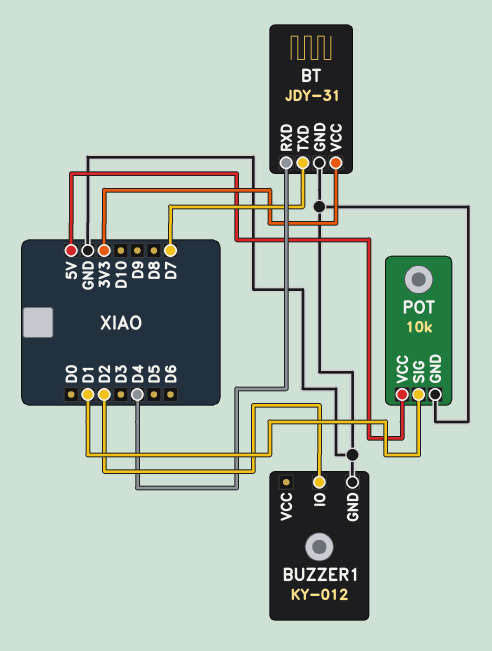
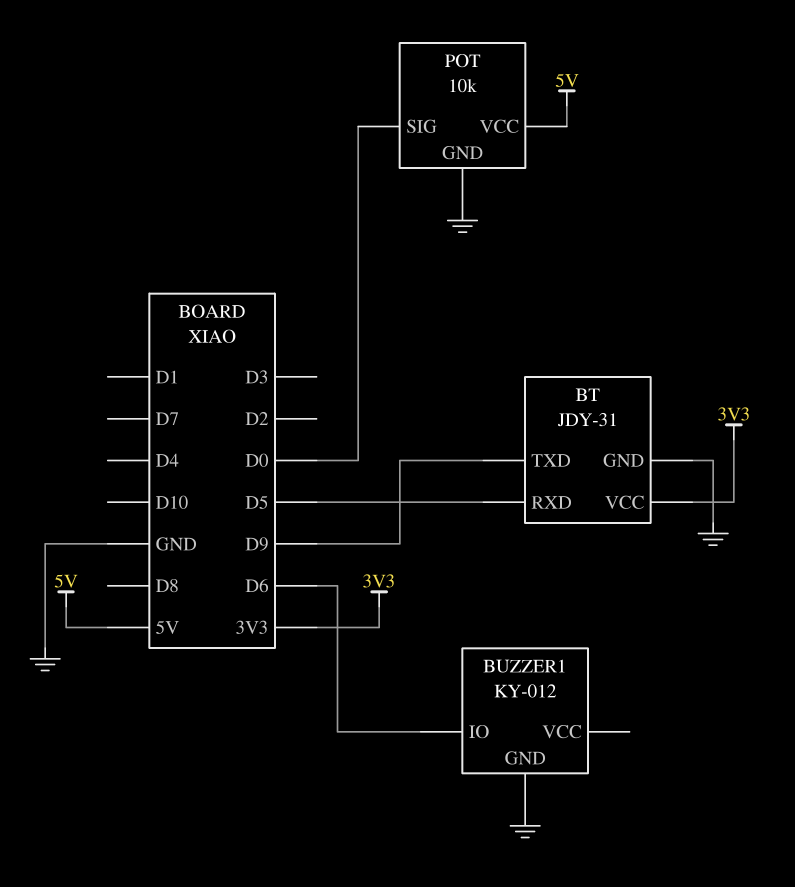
BT pin RXD: D4 -> D5
BT pin TXD: D7 -> D9
BUZZER1 pin IO: D2 -> D6
POT pin SIG: D1 -> D0

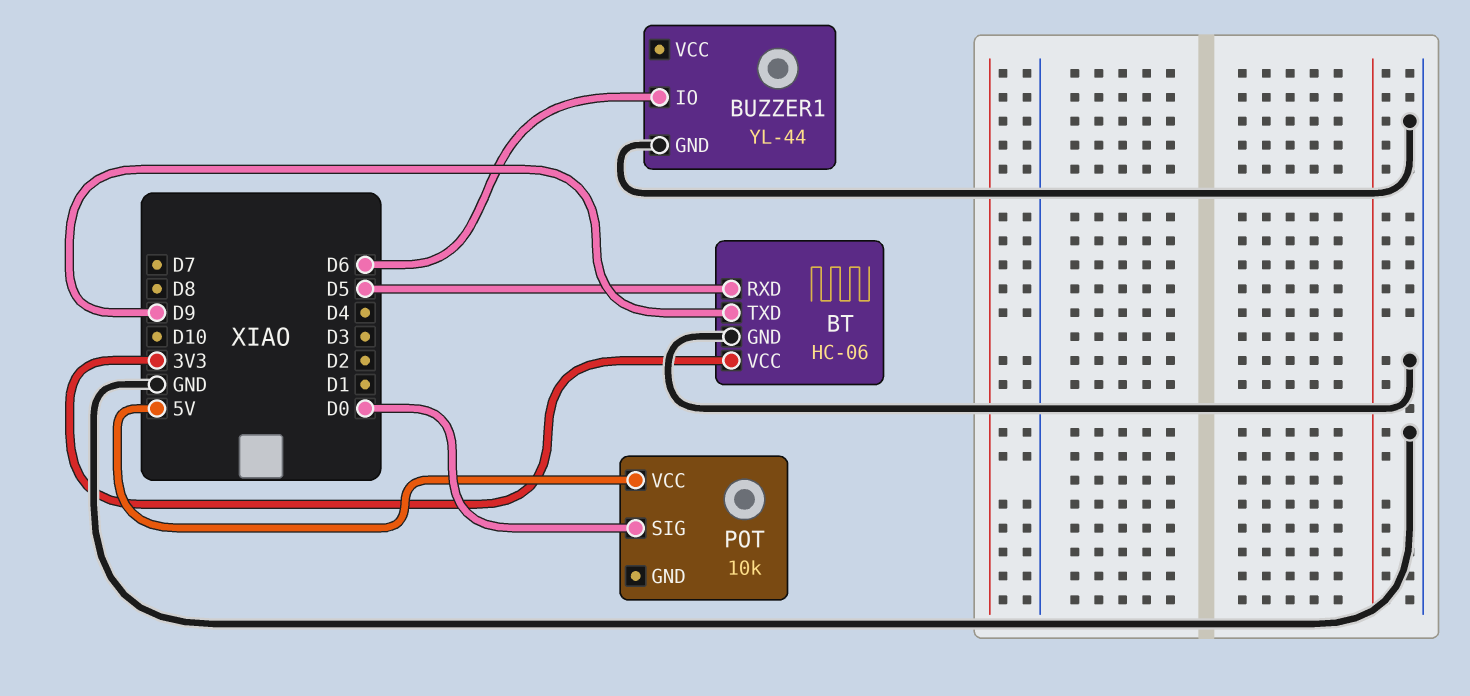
BT: JDY-31 -> HC-06
BUZZER1: KY-012 -> YL-44
POT pin GND: GND -> none

